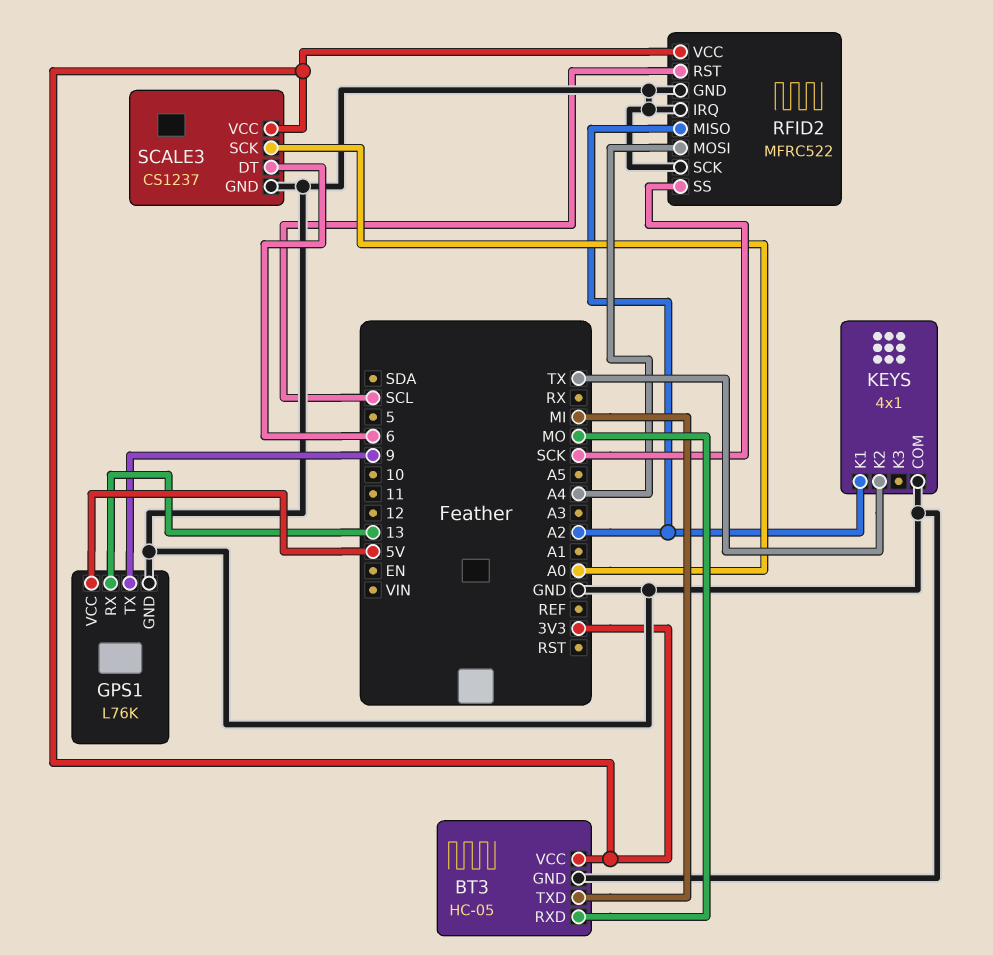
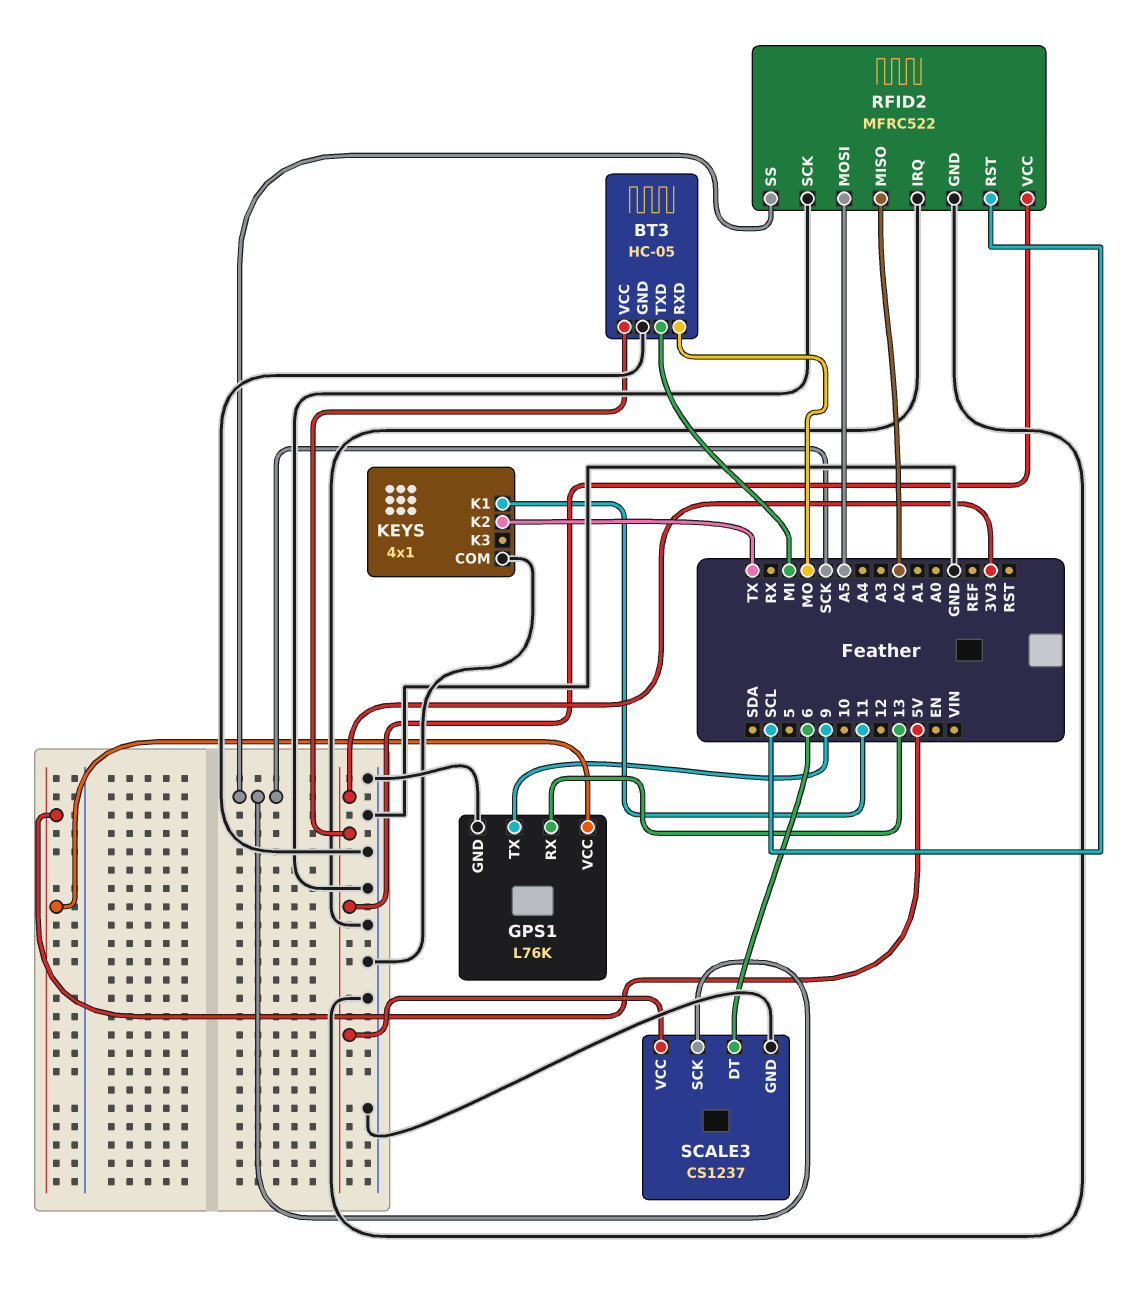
KEYS pin K1: A2 -> 11
RFID2 pin MOSI: A4 -> A5
SCALE3 pin SCK: A0 -> SCK

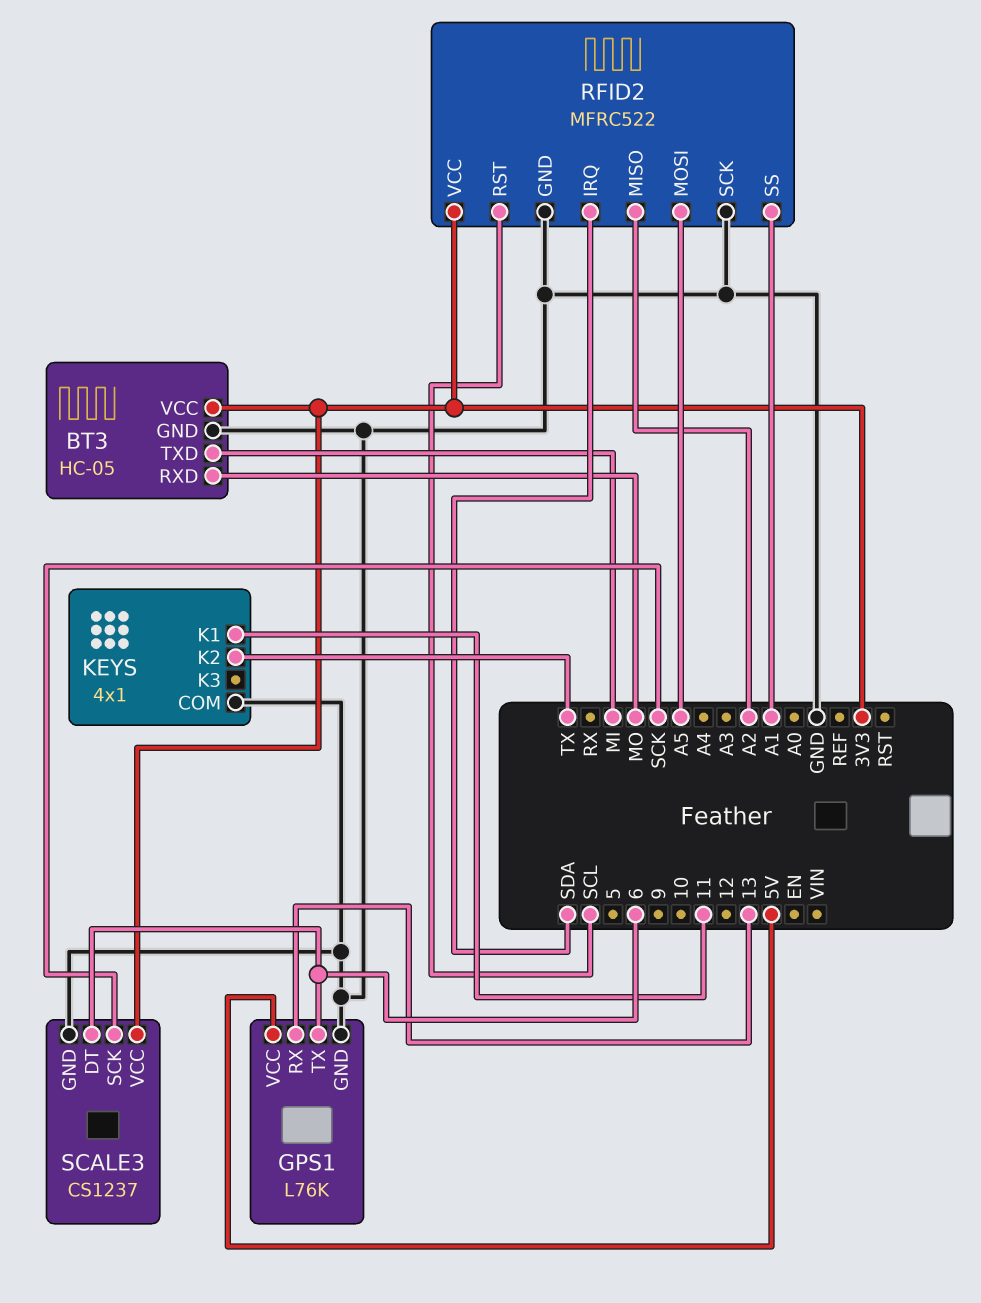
GPS1 pin TX: 9 -> 6
RFID2 pin IRQ: GND -> SDA
RFID2 pin SS: SCK -> A1

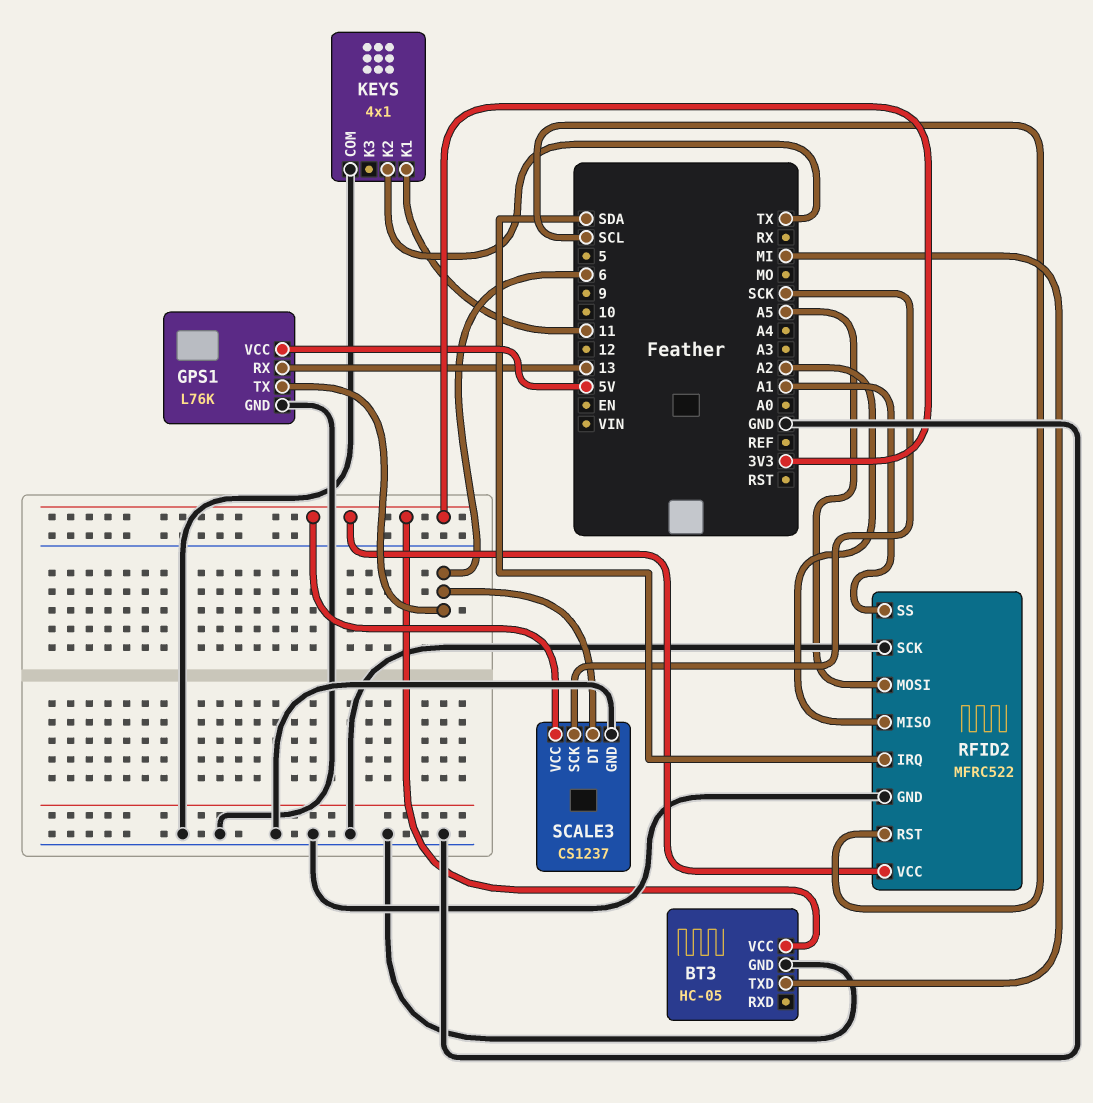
BT3 pin RXD: MO -> none

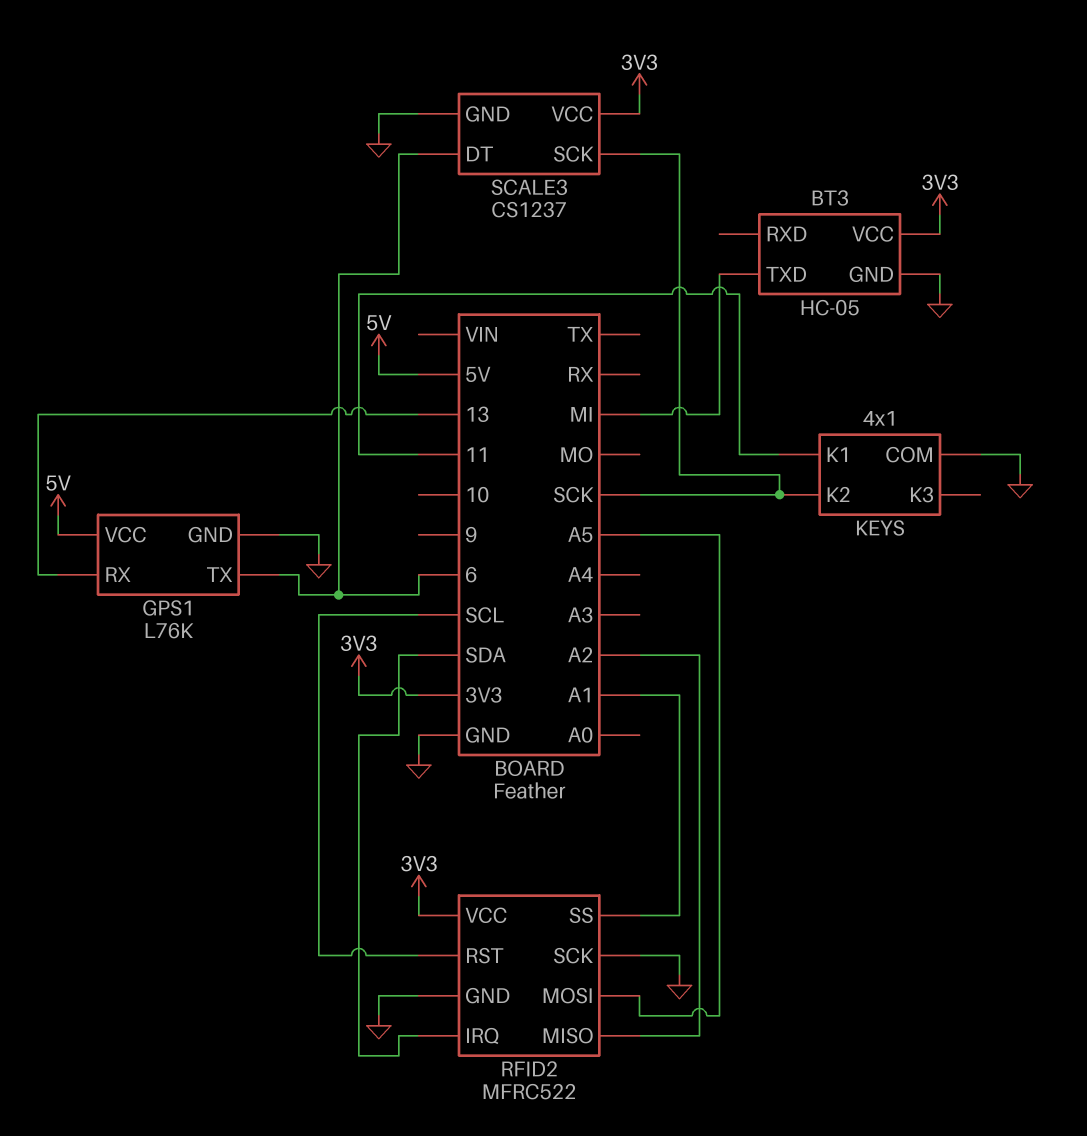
KEYS pin K2: TX -> SCK

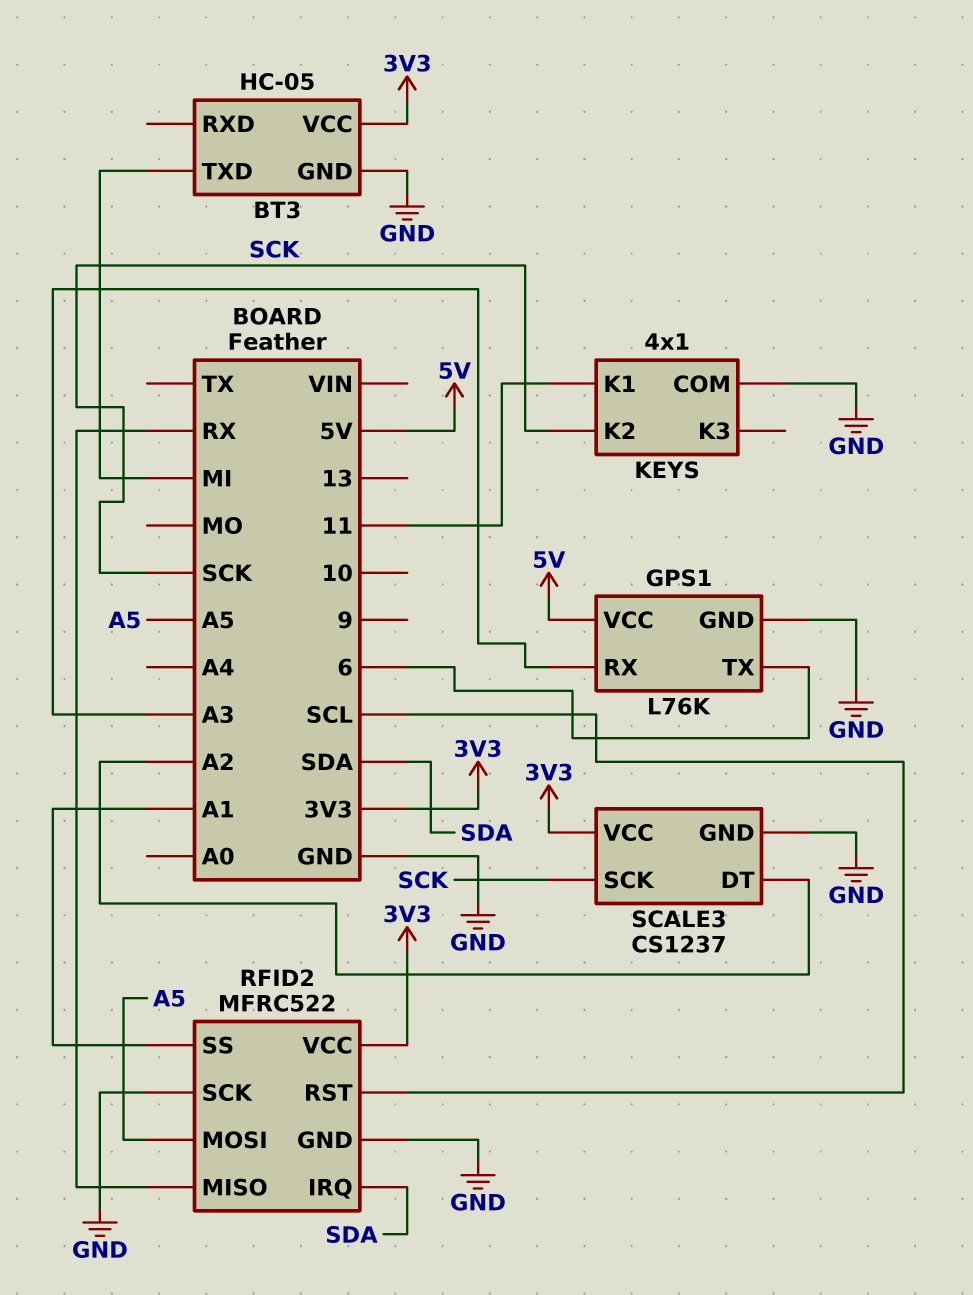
GPS1 pin RX: 13 -> A3
RFID2 pin MISO: A2 -> RX
SCALE3 pin DT: 6 -> A2

